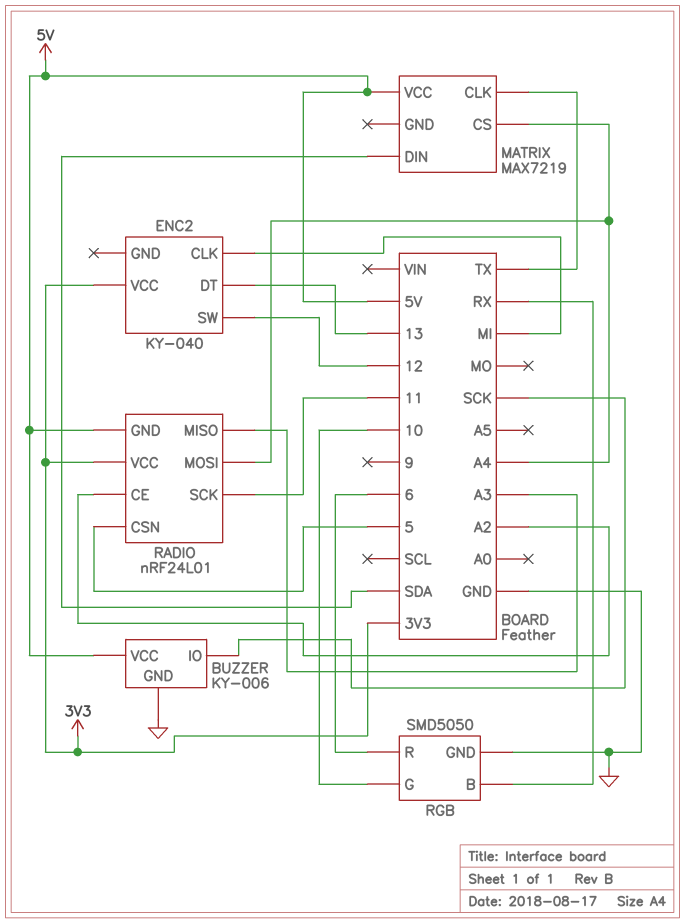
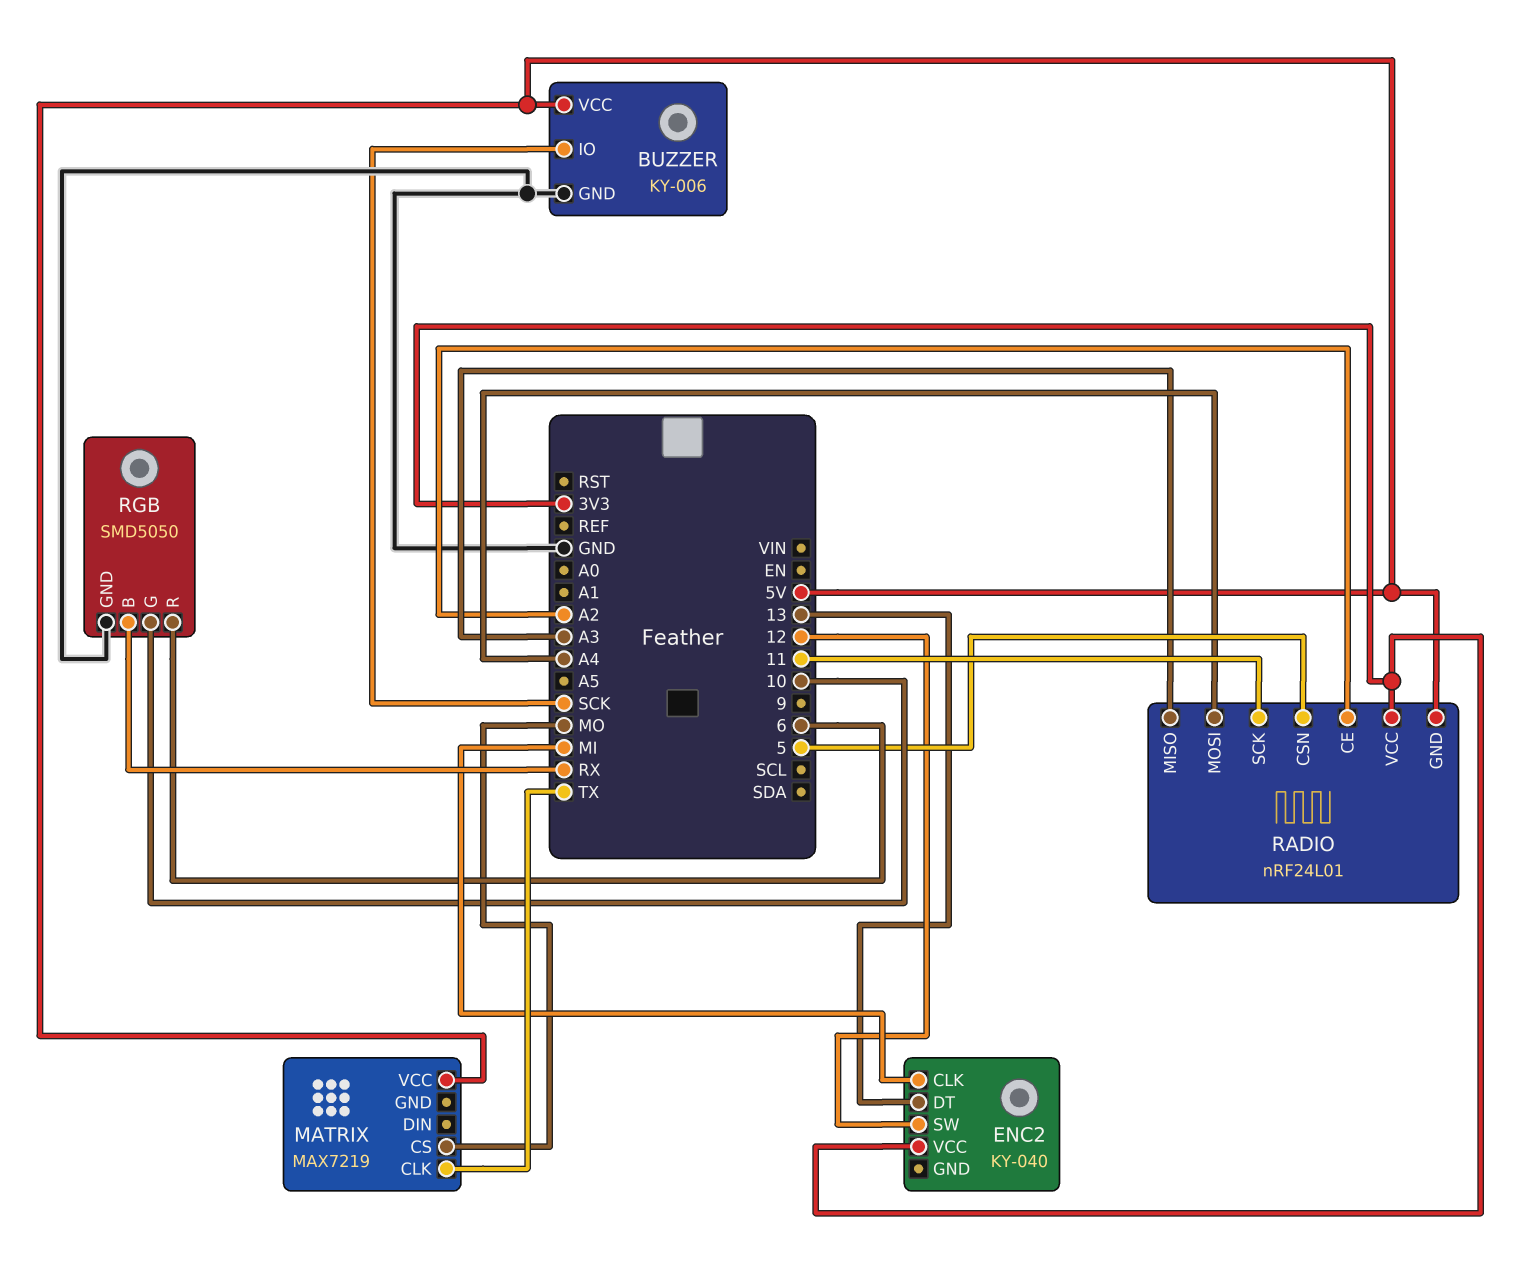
MATRIX pin CS: A4 -> MO
MATRIX pin DIN: SDA -> none

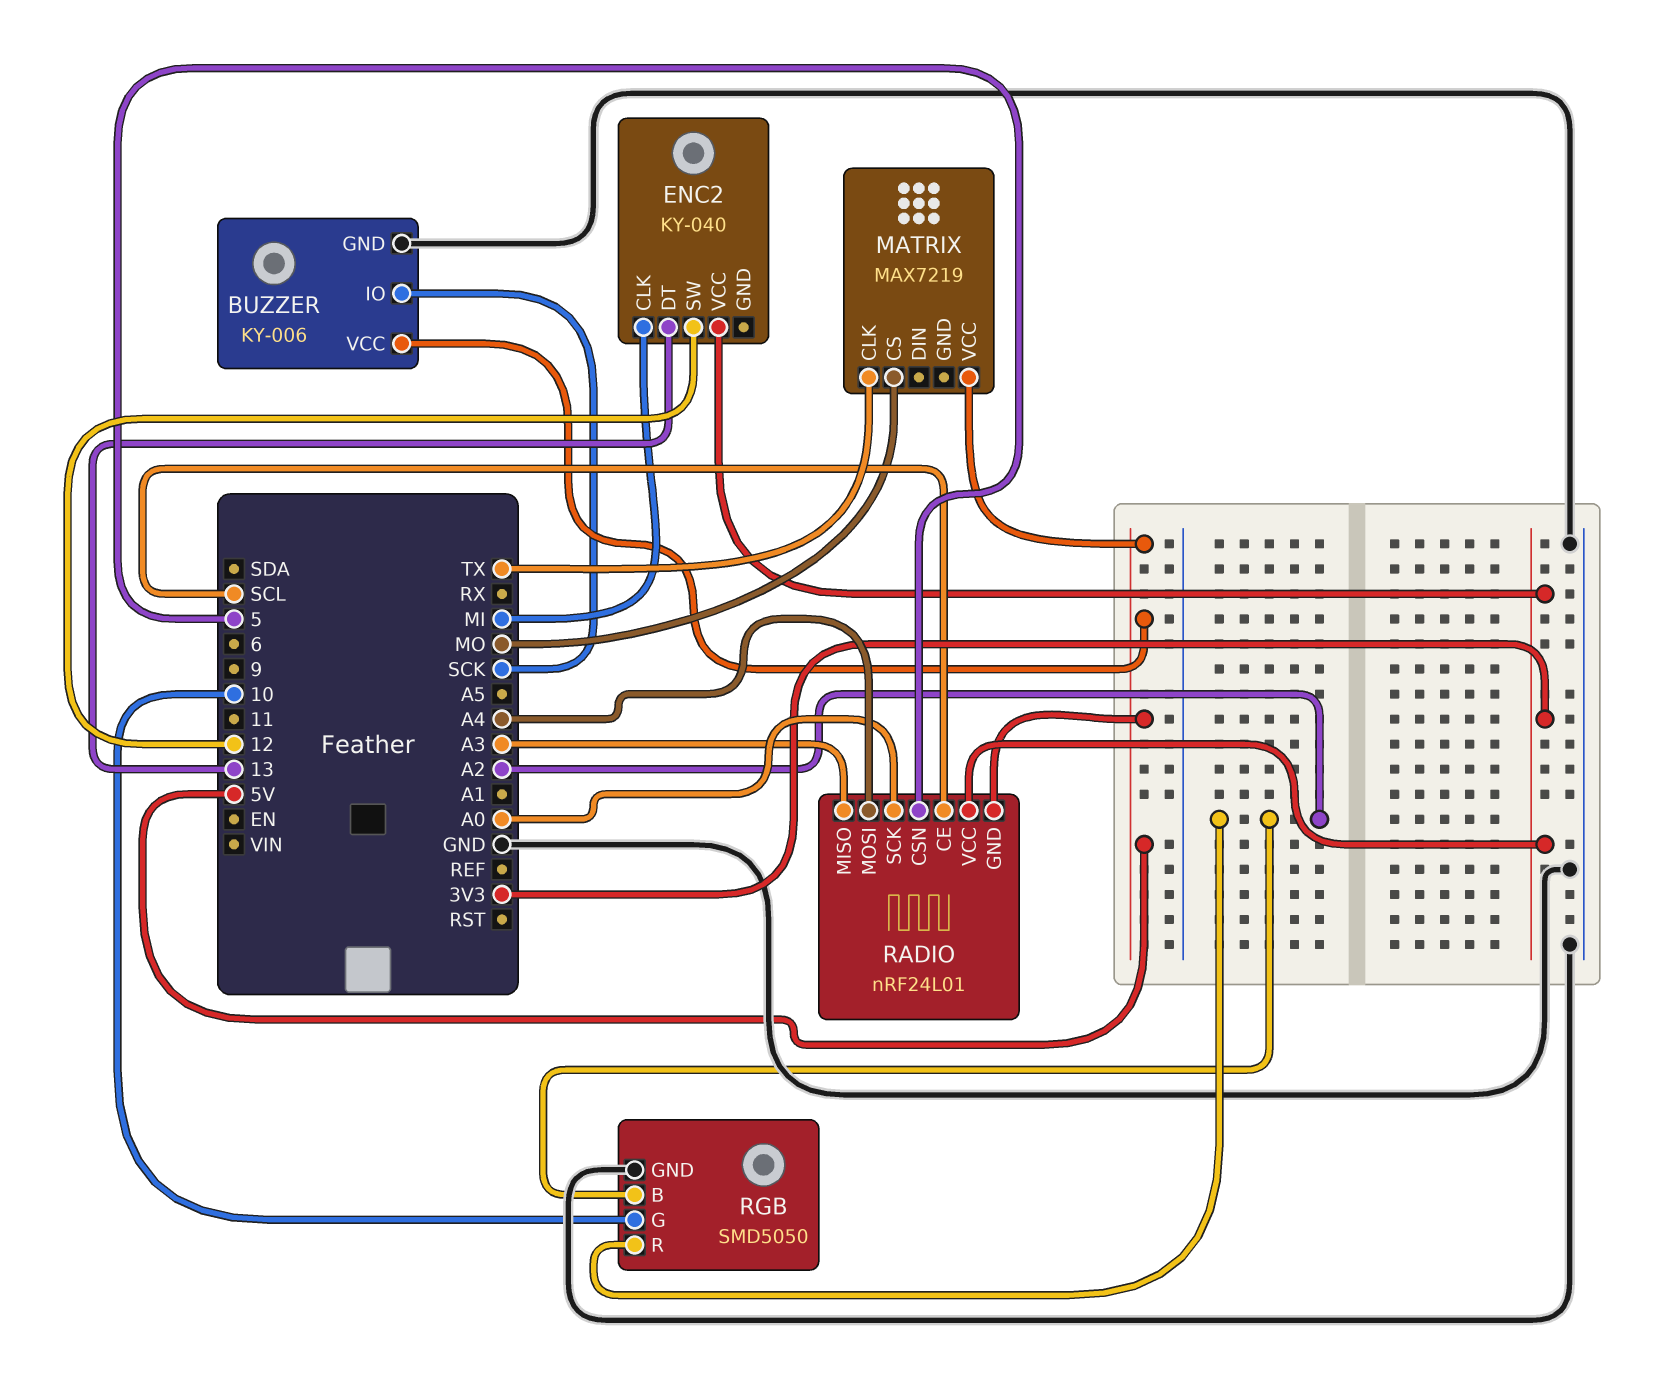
RADIO pin CE: A2 -> SCL
RADIO pin SCK: 11 -> A0
RGB pin B: RX -> A2
RGB pin R: 6 -> A2

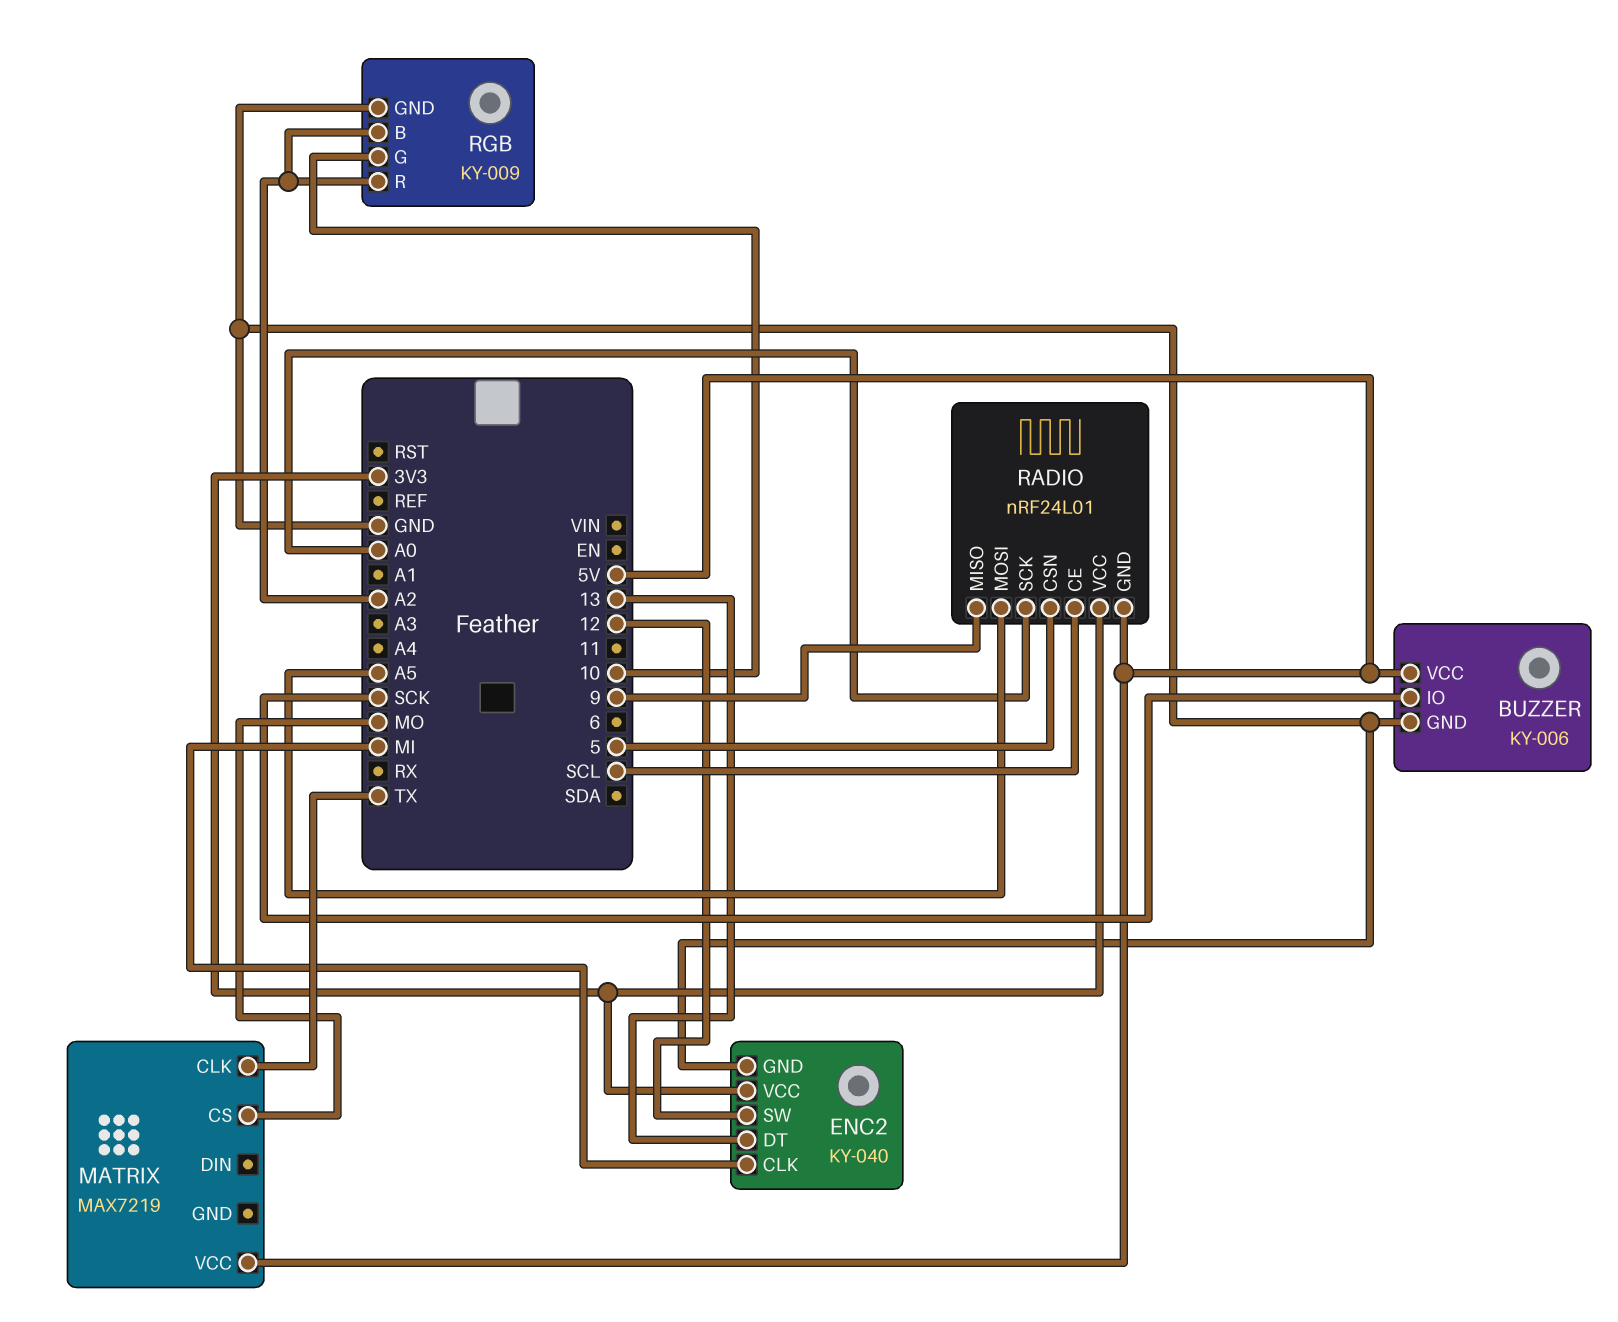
ENC2 pin GND: none -> GND
RADIO pin MISO: A3 -> 9
RADIO pin MOSI: A4 -> A5
RGB: SMD5050 -> KY-009

